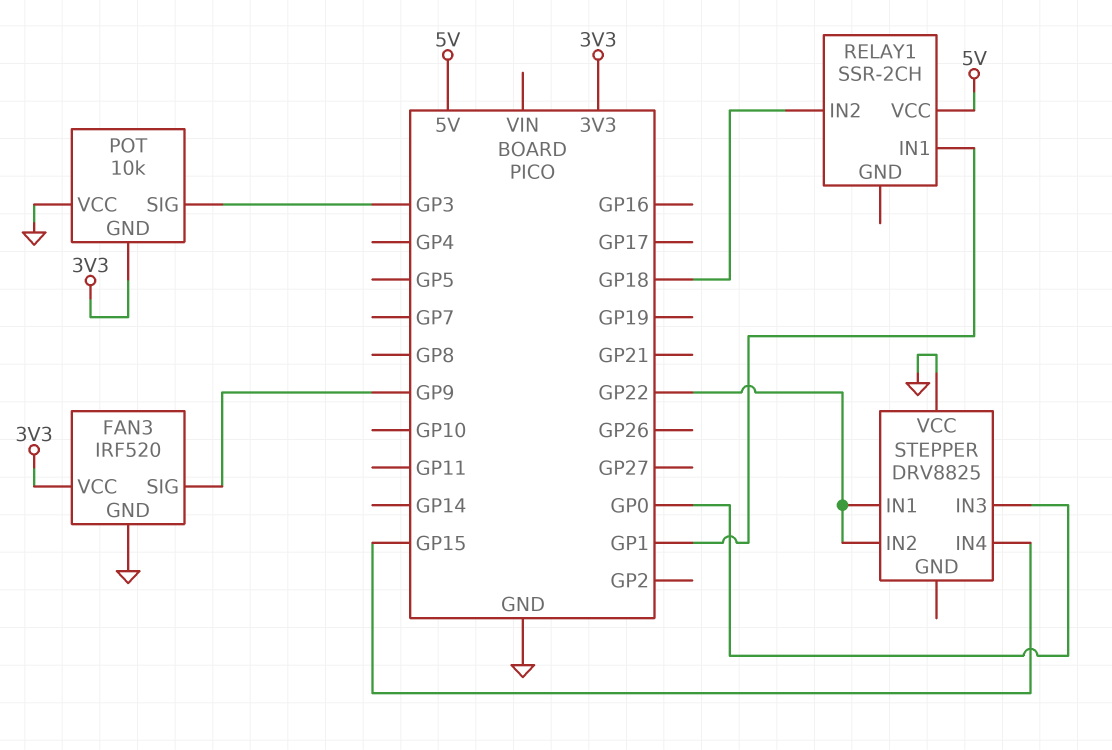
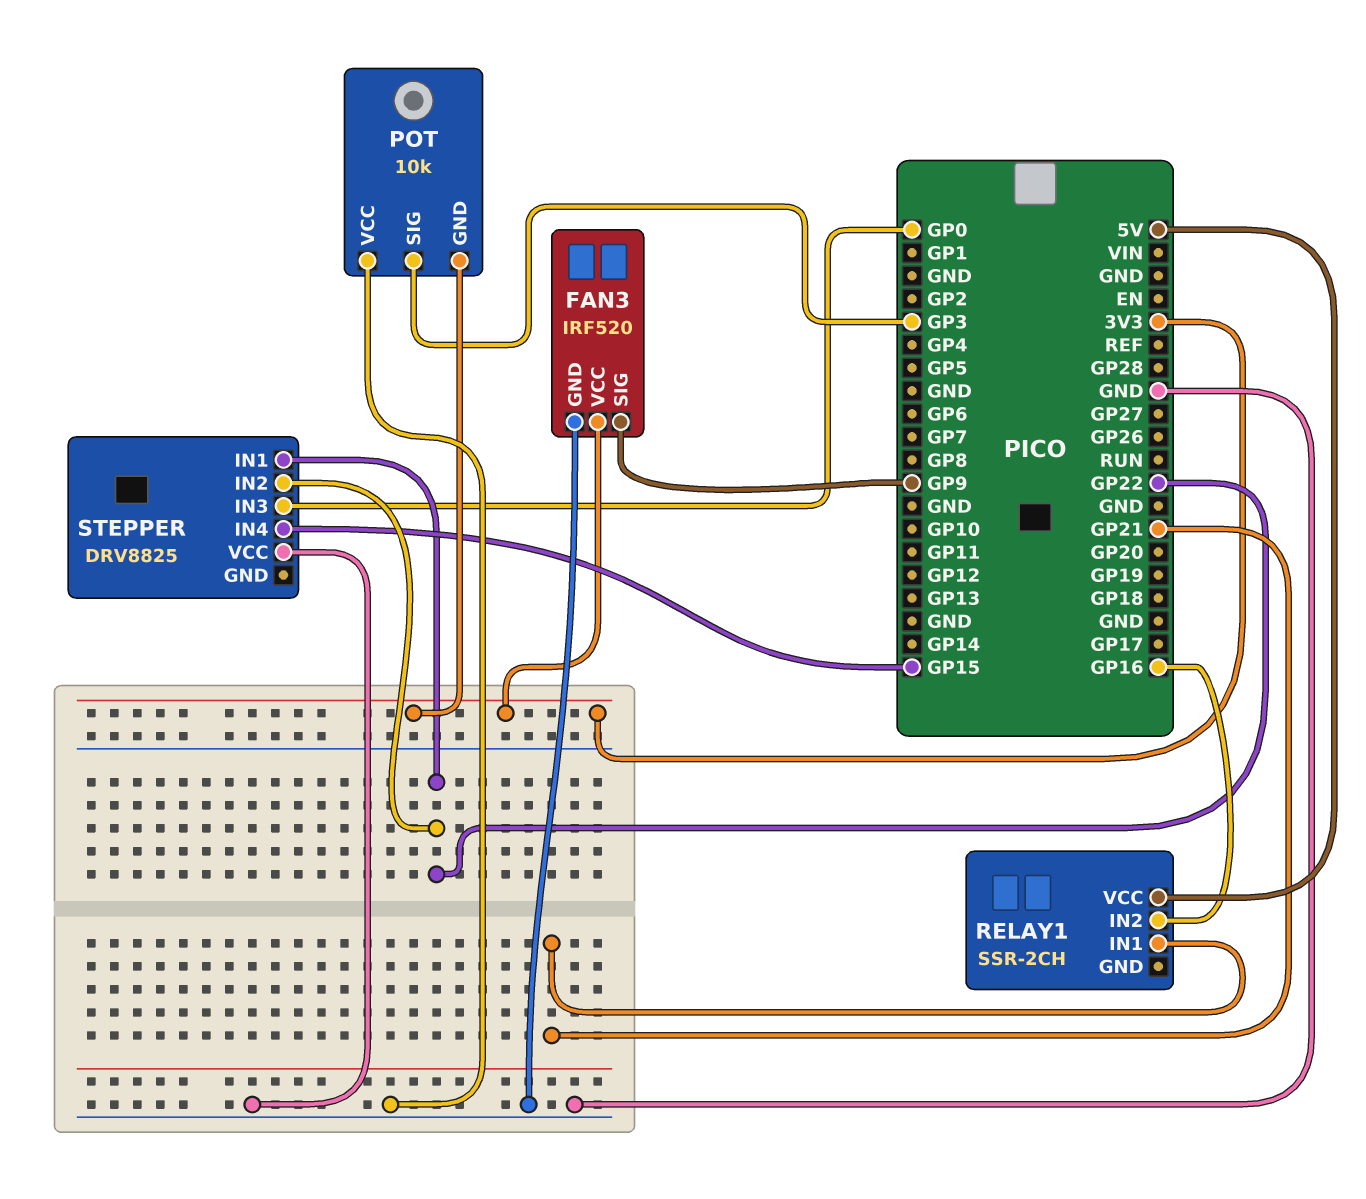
RELAY1 pin IN1: GP1 -> GP21
RELAY1 pin IN2: GP18 -> GP16

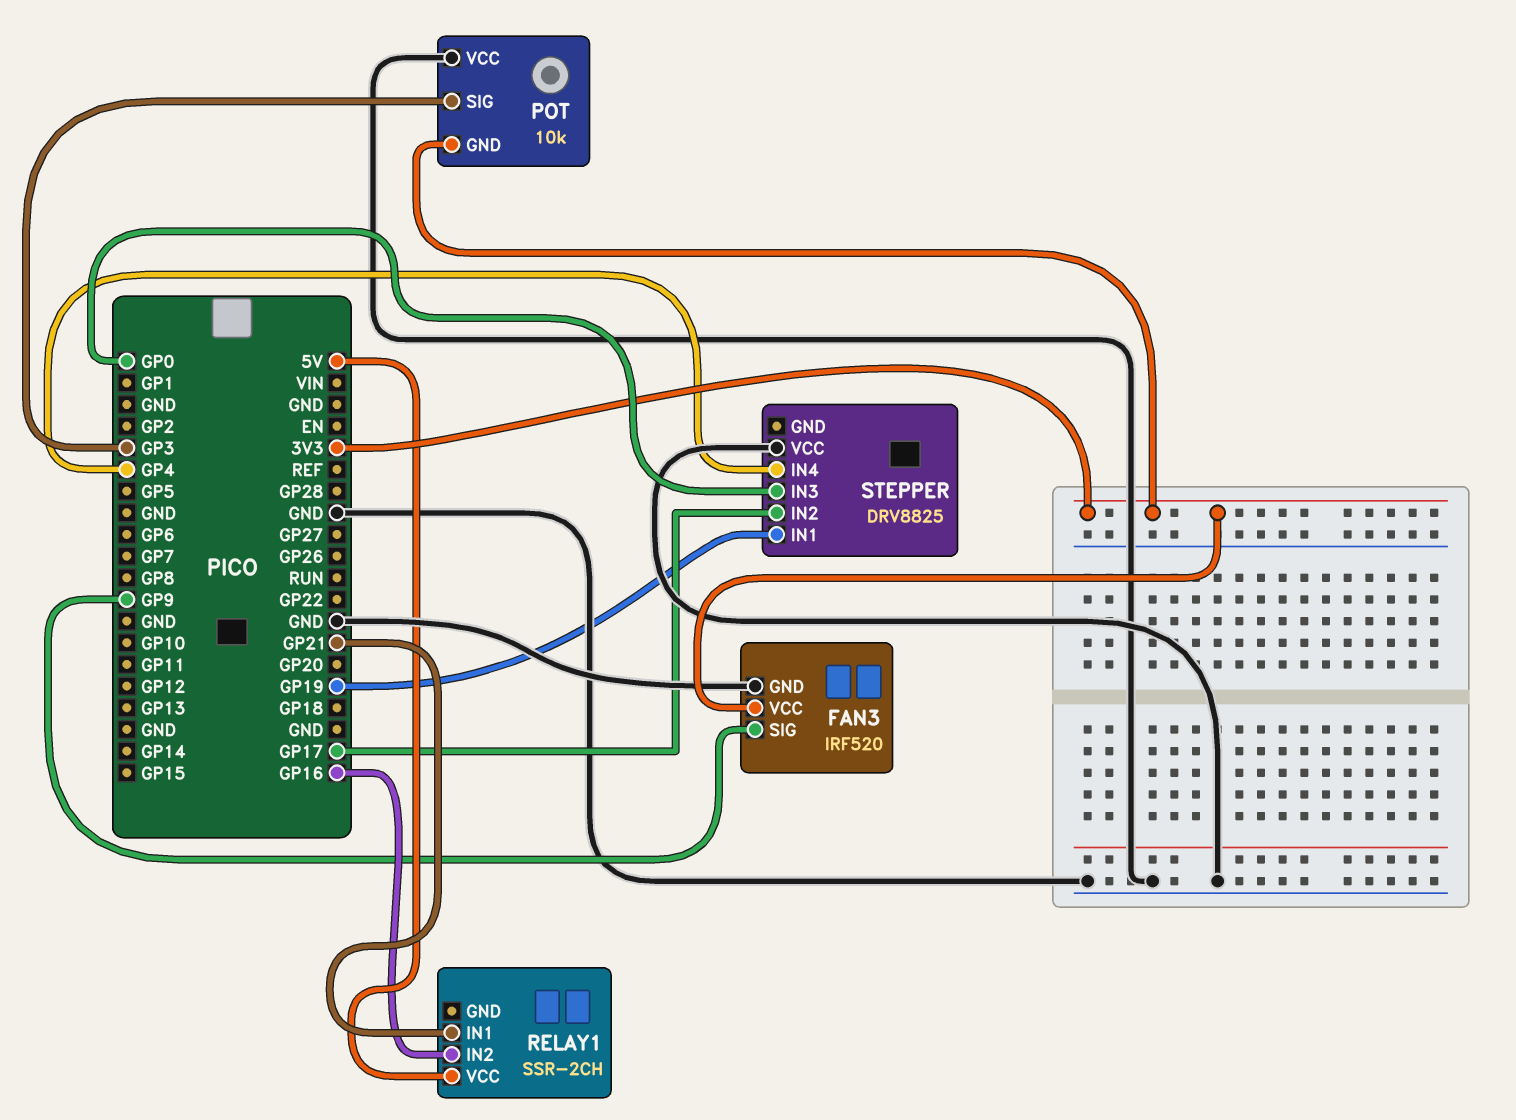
STEPPER pin IN1: GP22 -> GP19
STEPPER pin IN2: GP22 -> GP17
STEPPER pin IN4: GP15 -> GP4

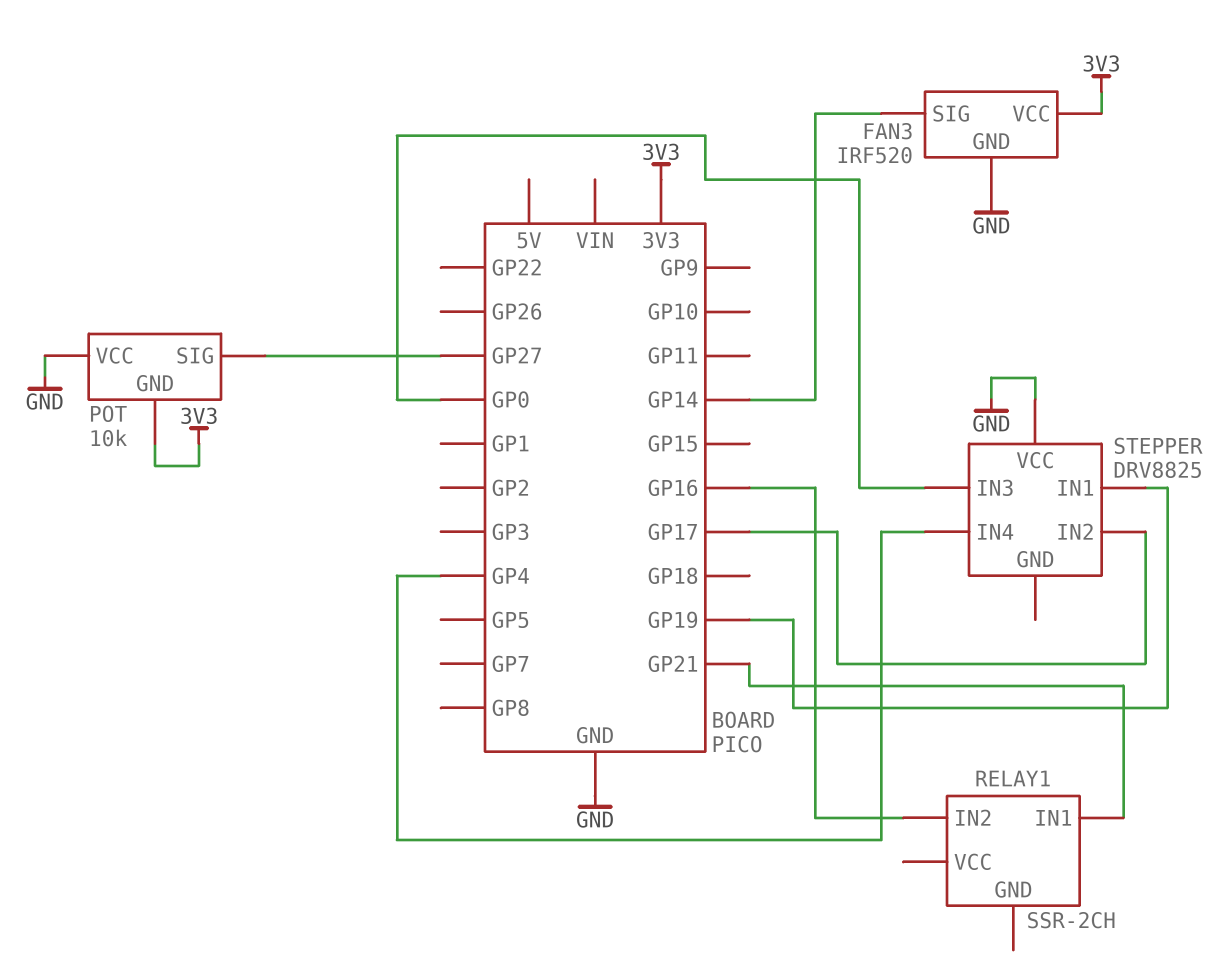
FAN3 pin SIG: GP9 -> GP14
POT pin SIG: GP3 -> GP27
RELAY1 pin VCC: 5V -> none

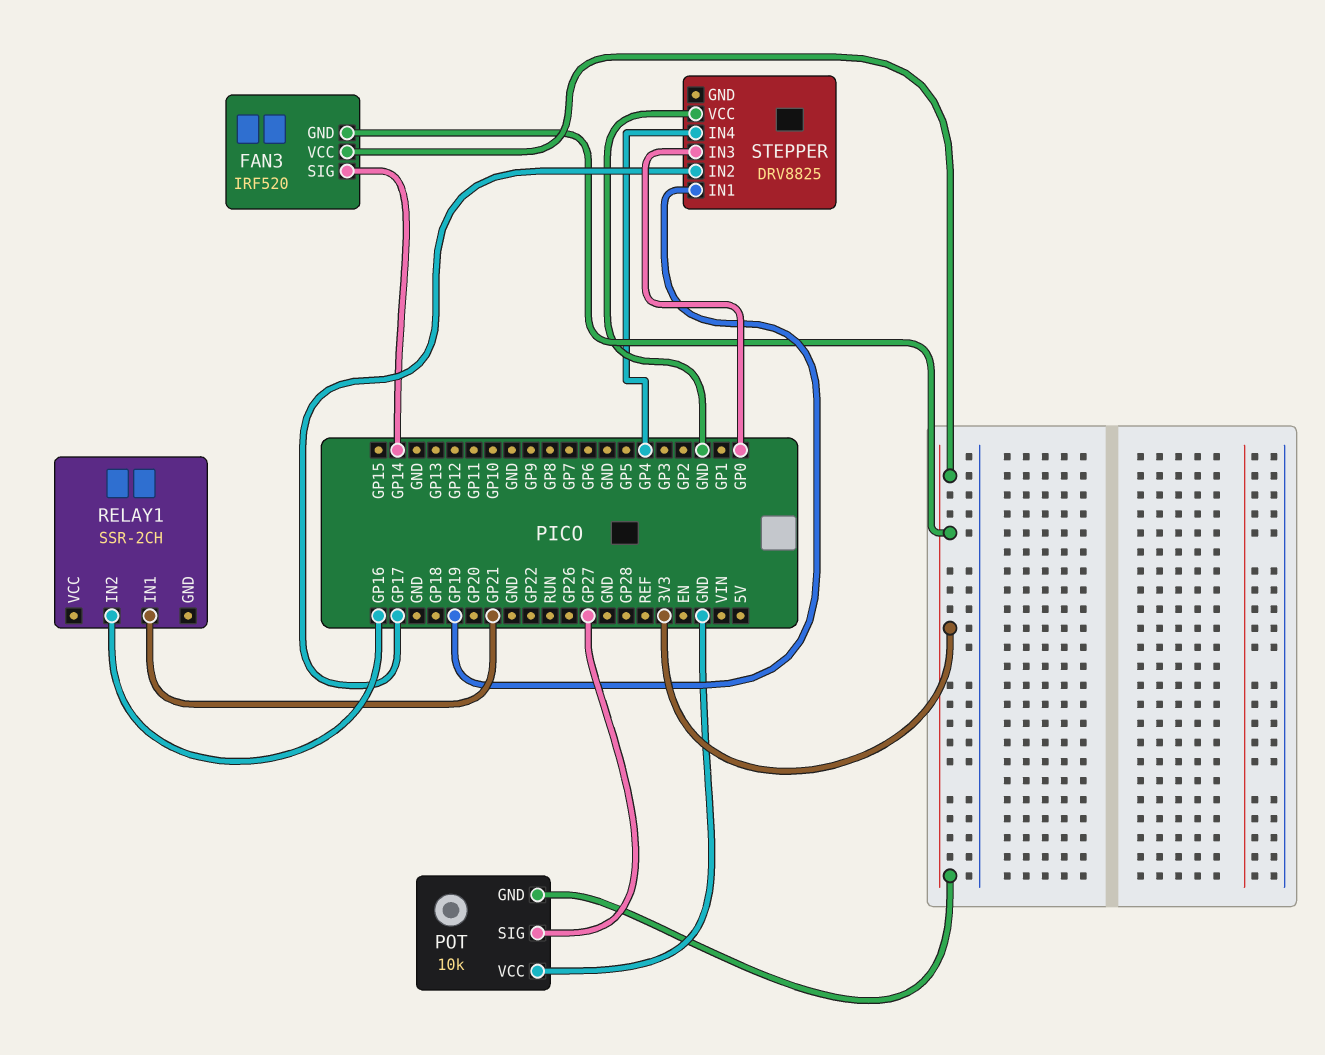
FAN3 pin GND: GND -> 3V3

